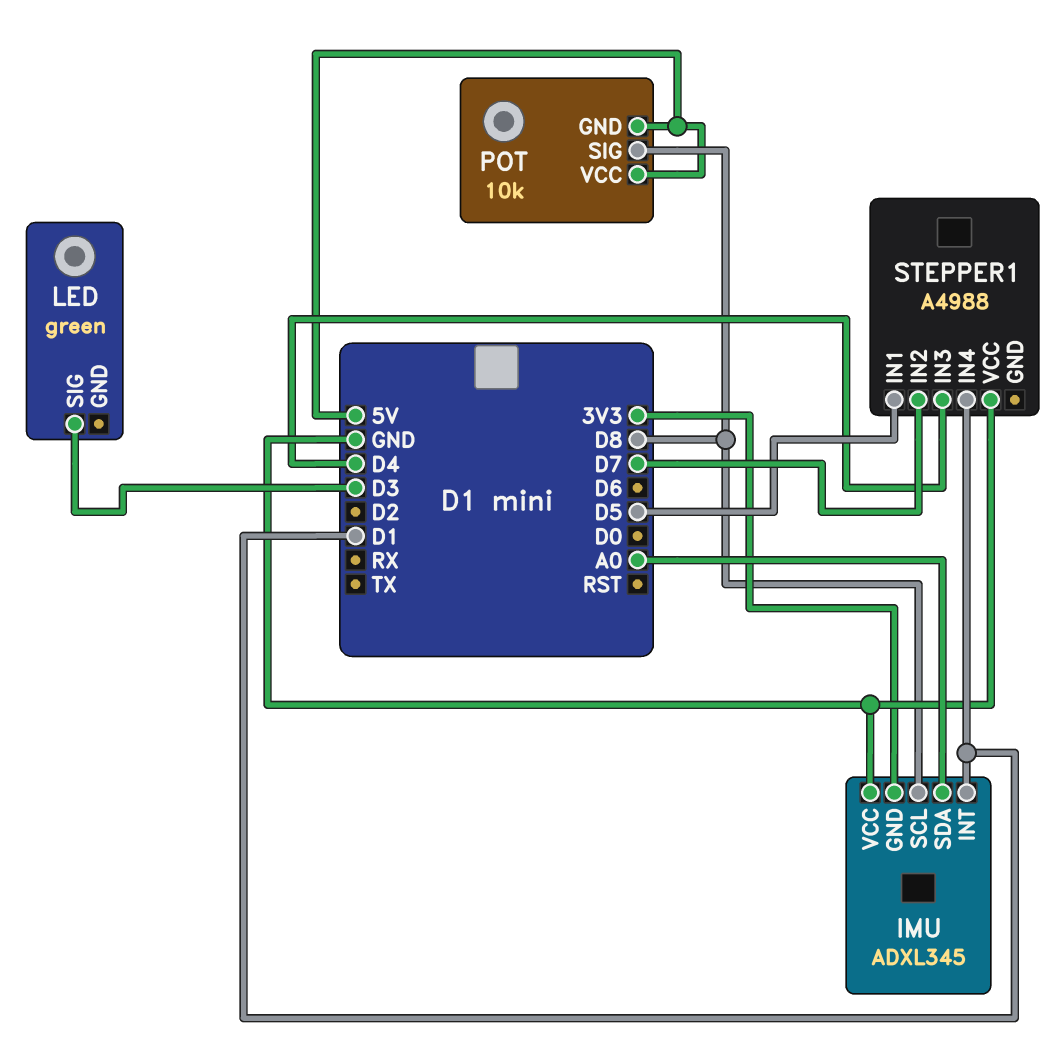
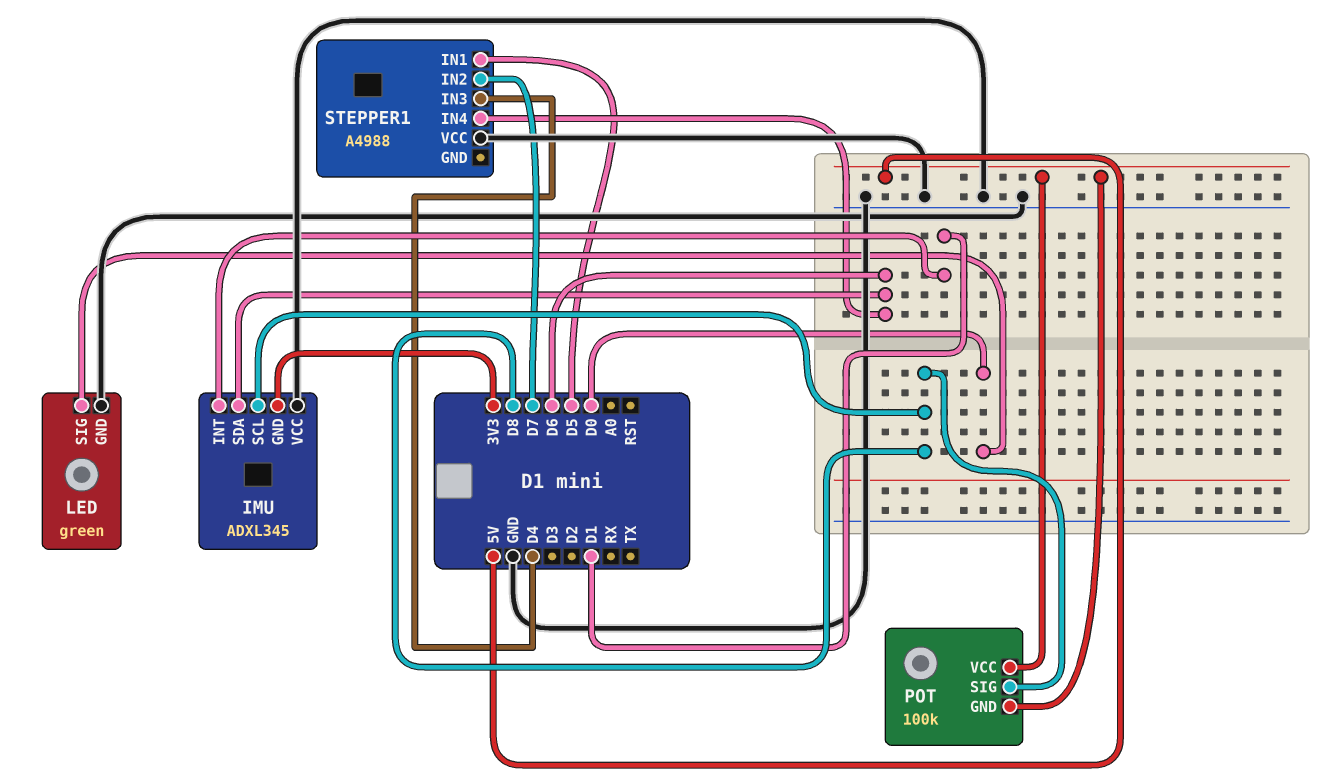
IMU pin SDA: A0 -> D6
LED pin GND: none -> GND
LED pin SIG: D3 -> D0
POT: 10k -> 100k
STEPPER1 pin IN4: D1 -> D6

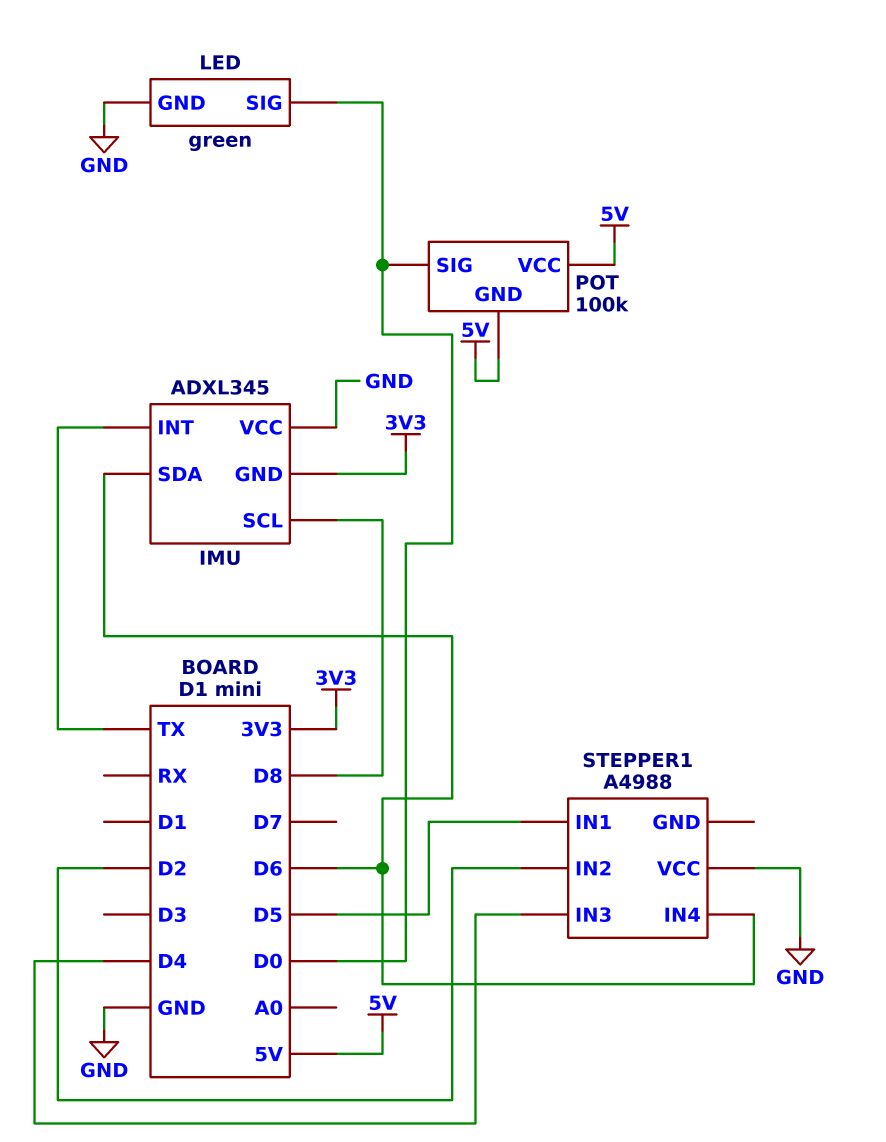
IMU pin INT: D1 -> TX
POT pin SIG: D8 -> D0
STEPPER1 pin IN2: D7 -> D2

